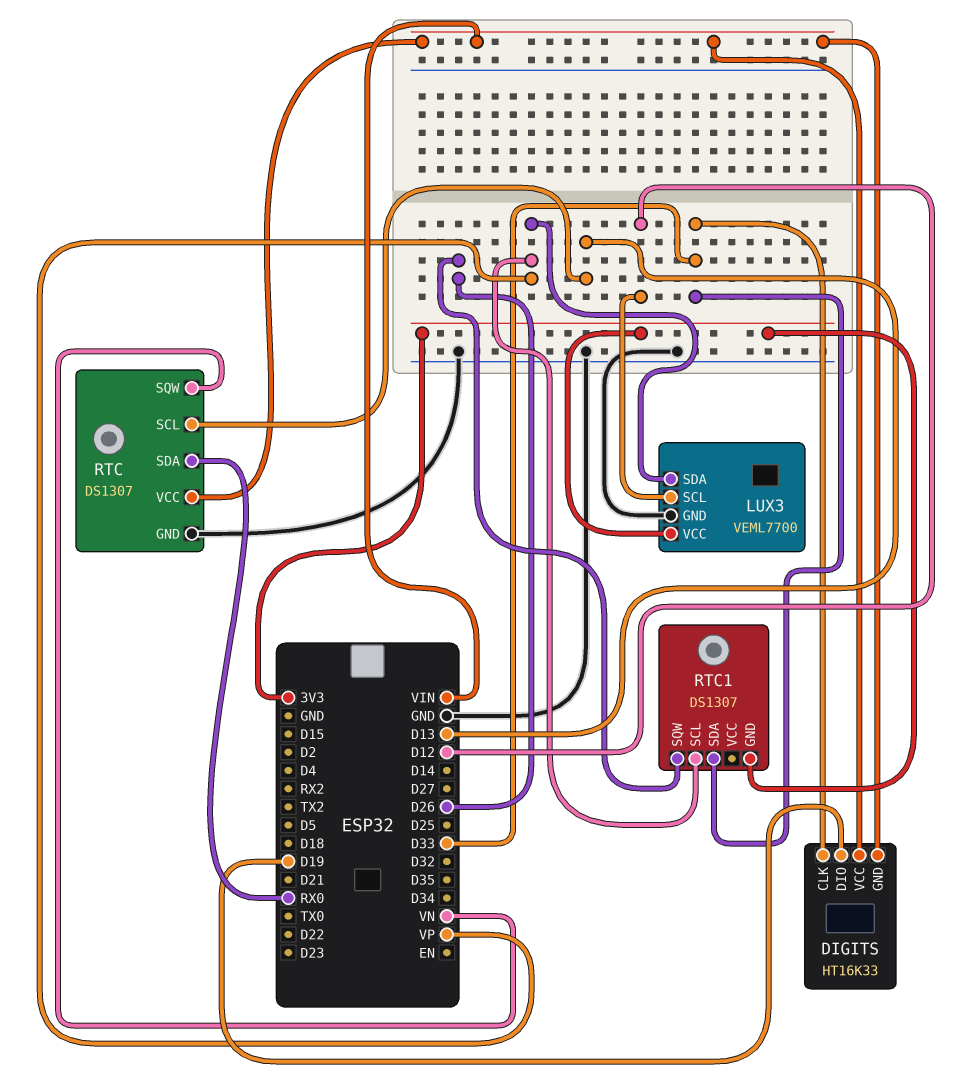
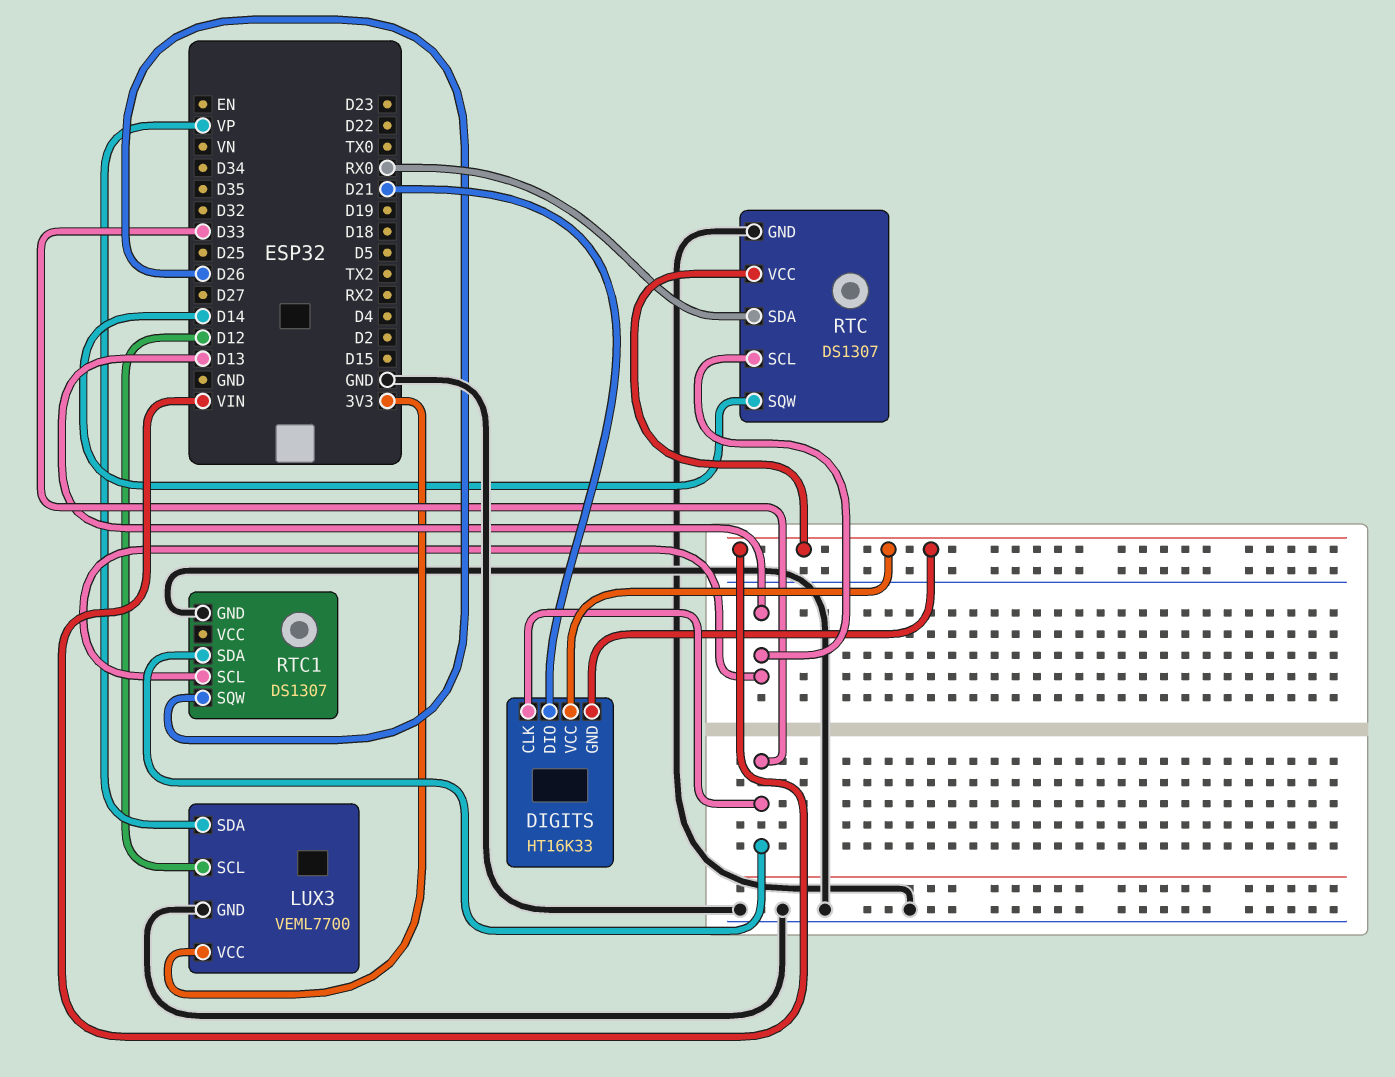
DIGITS pin DIO: D19 -> D21
RTC pin SQW: VN -> D14
RTC1 pin GND: 3V3 -> GND
RTC1 pin SCL: VP -> D13

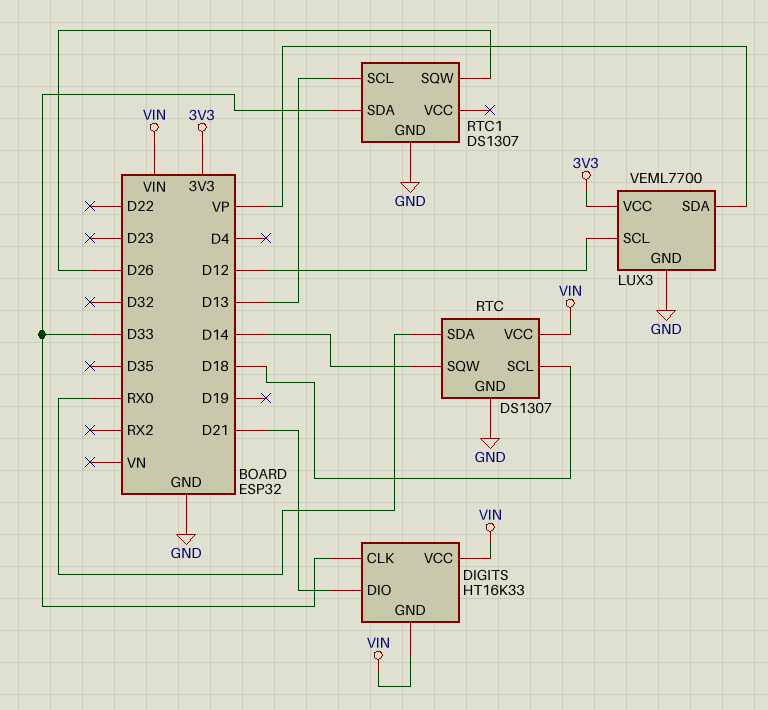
RTC pin SCL: D13 -> D18

